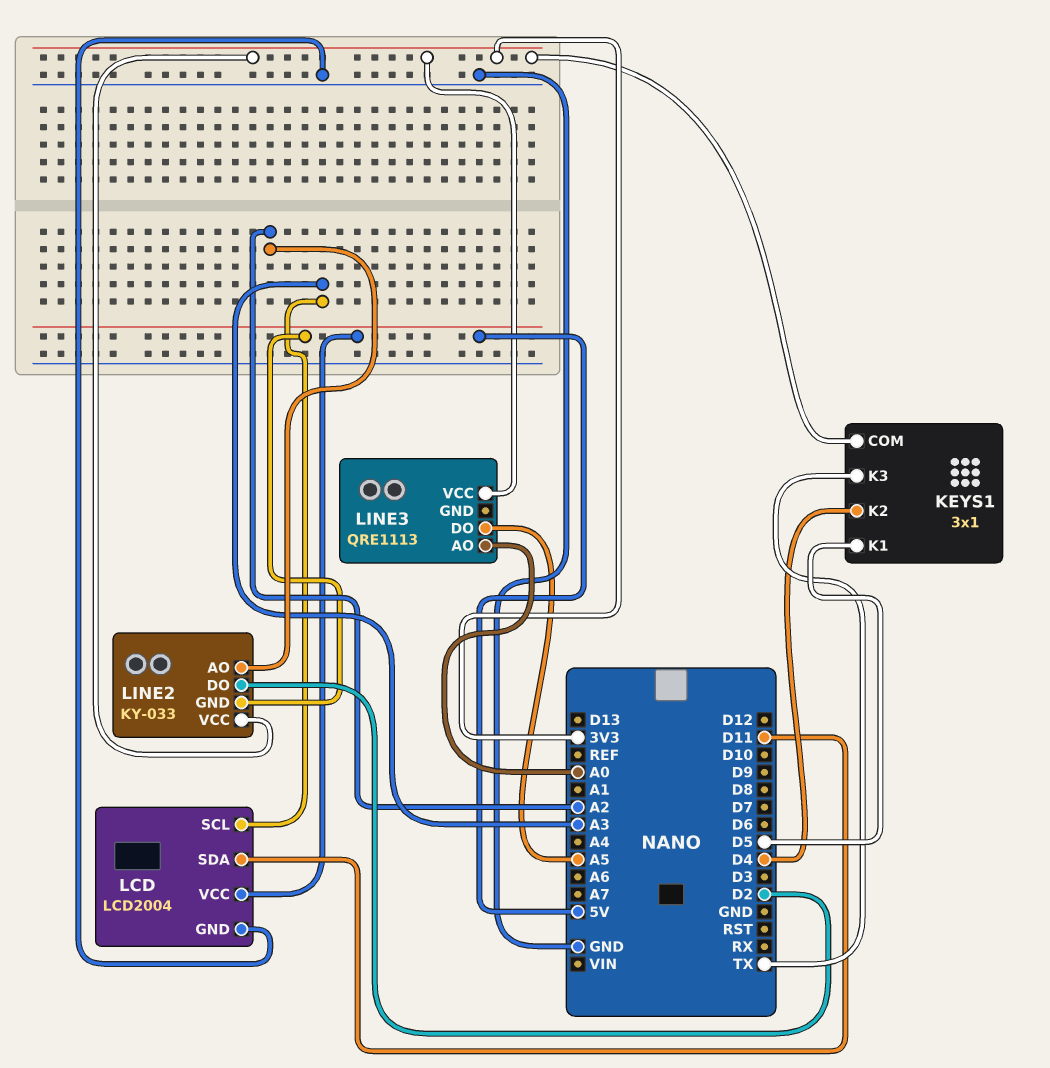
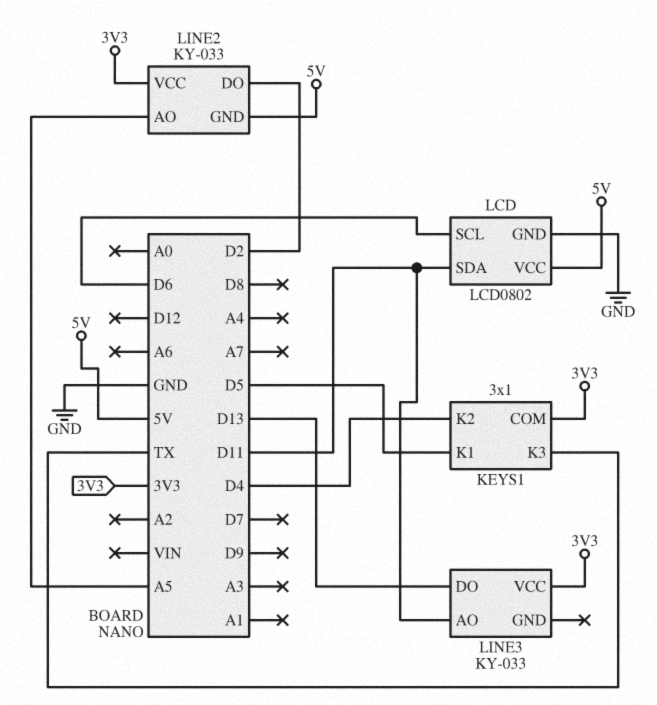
LCD: LCD2004 -> LCD0802
LCD pin SCL: A3 -> D6
LINE2 pin AO: A2 -> A5
LINE3: QRE1113 -> KY-033
LINE3 pin AO: A0 -> D11
LINE3 pin DO: A5 -> D13

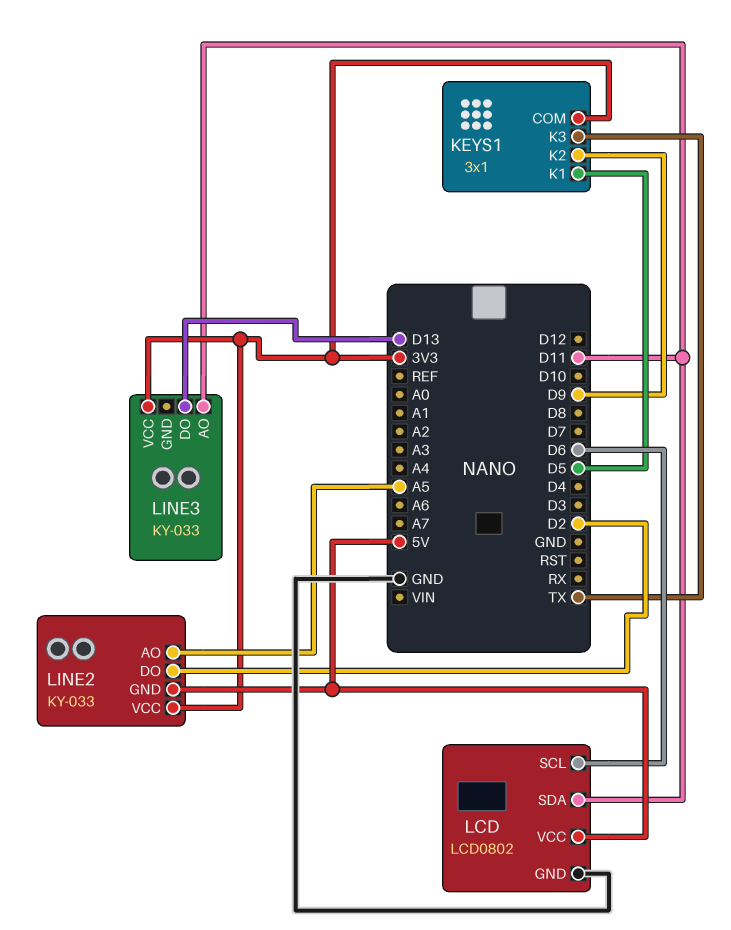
KEYS1 pin K2: D4 -> D9

